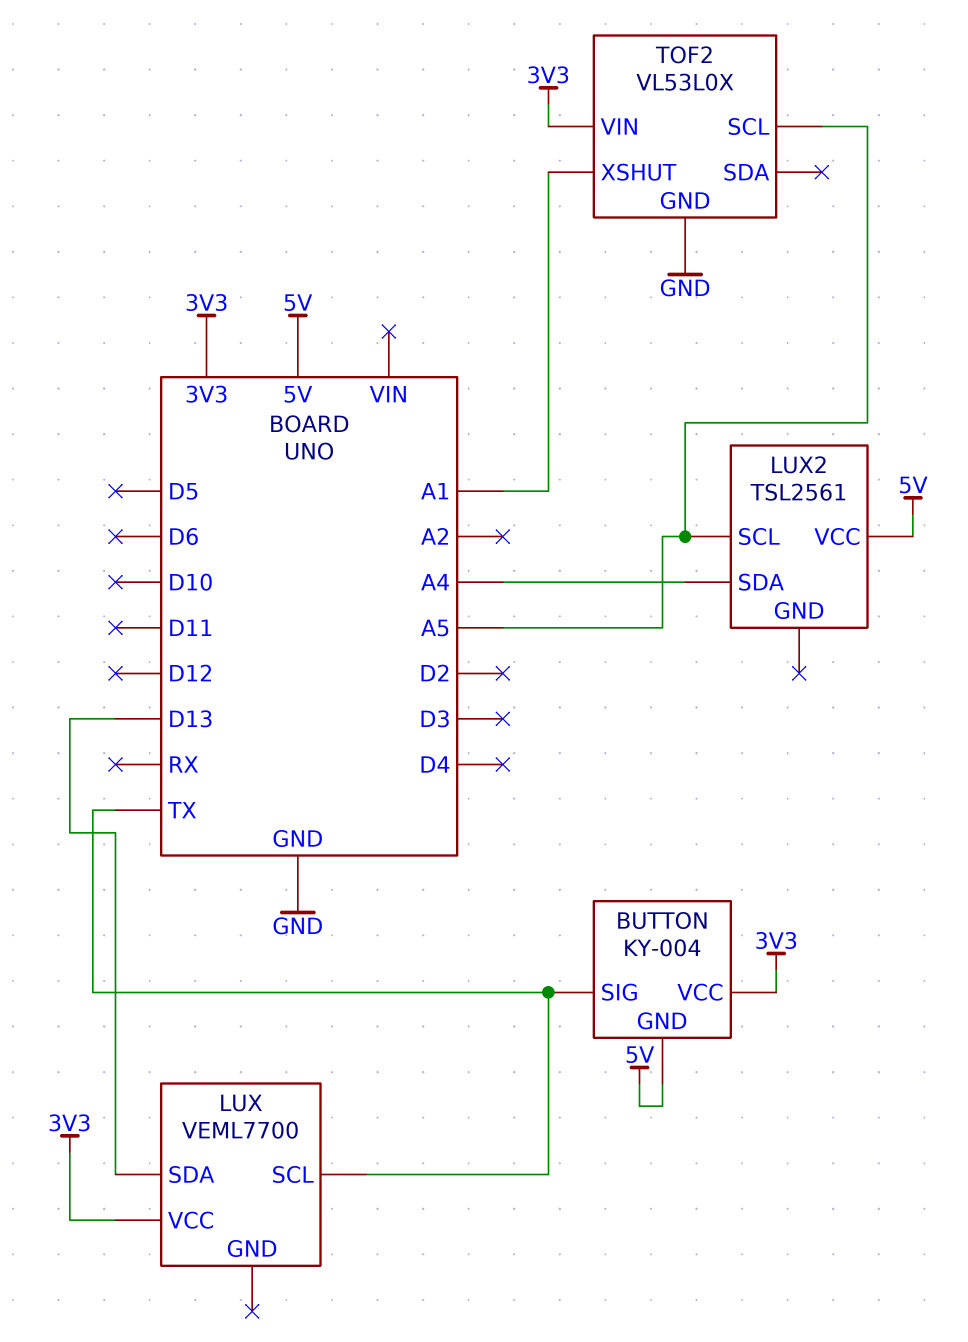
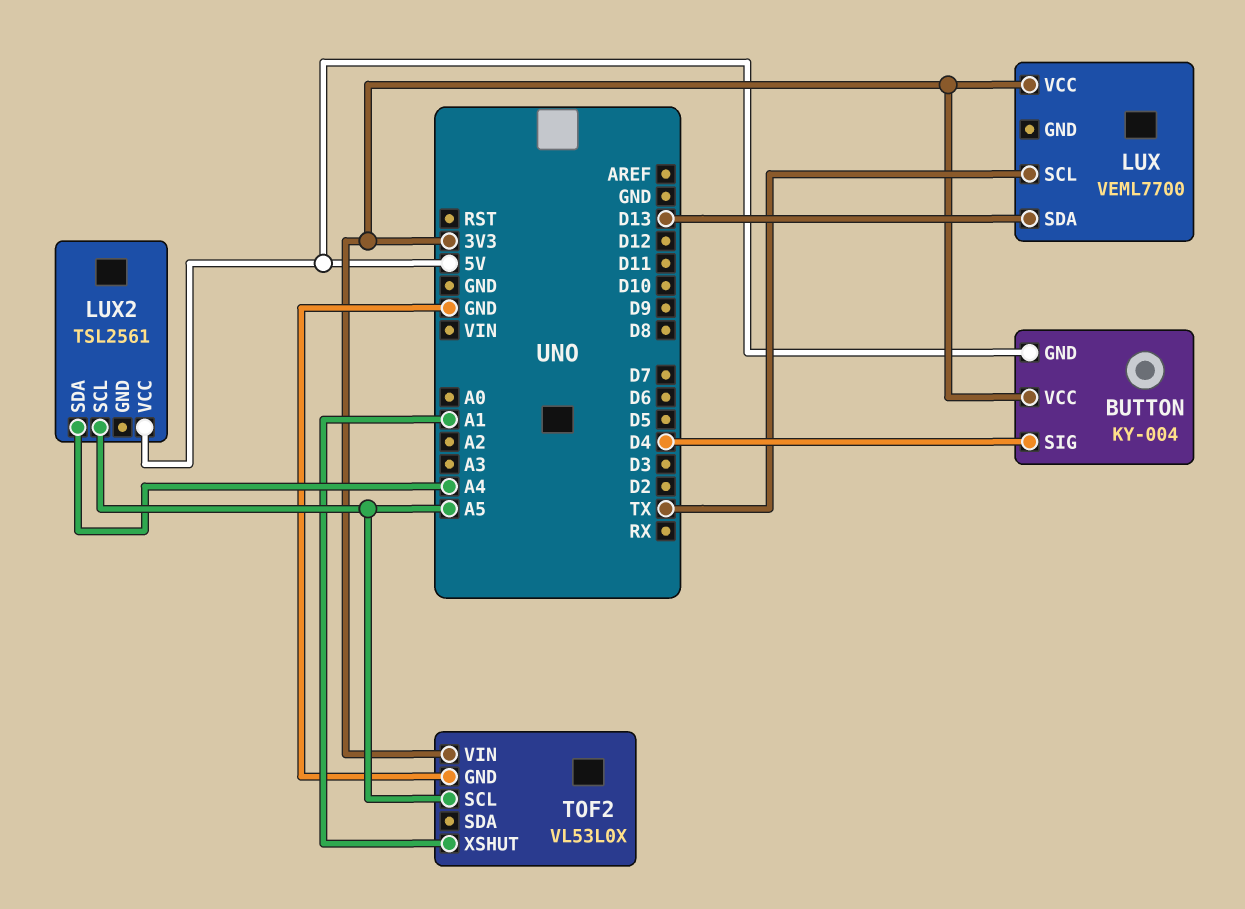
BUTTON pin SIG: TX -> D4

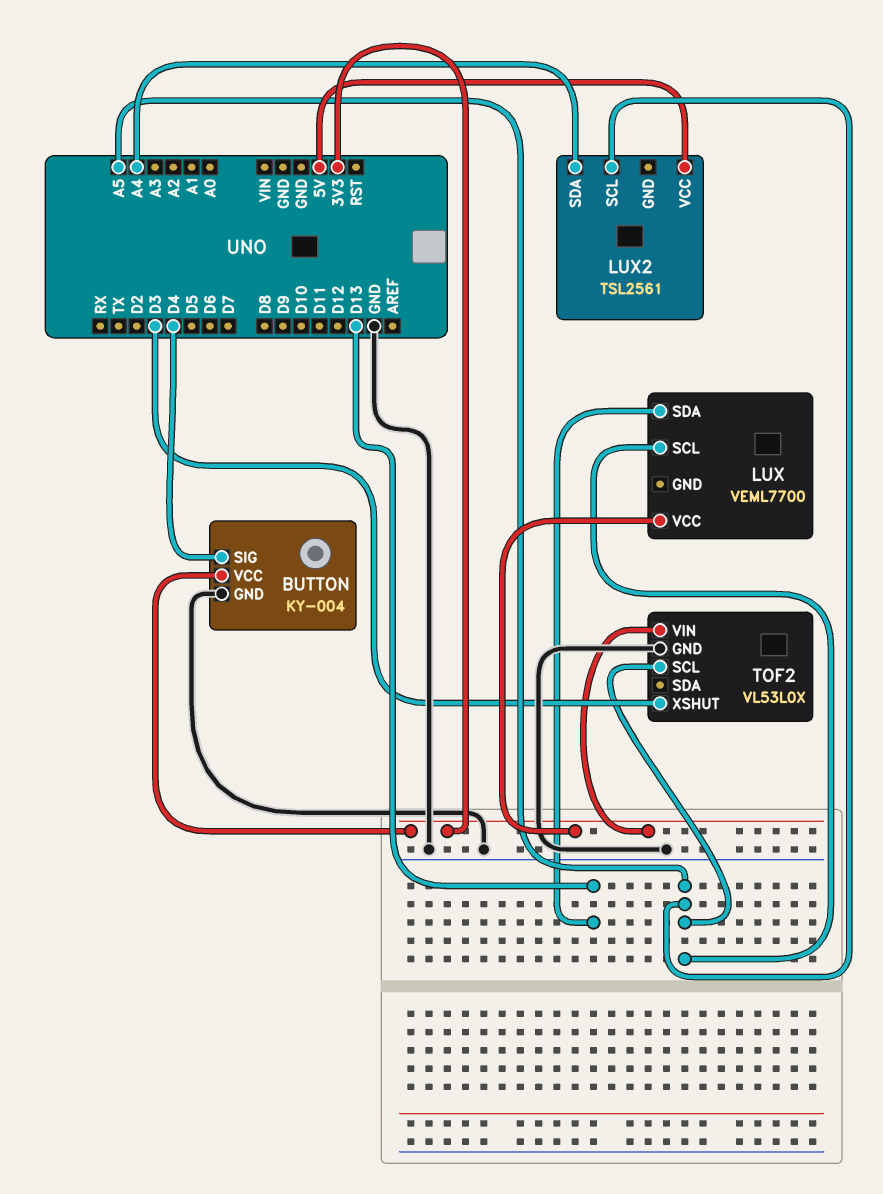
BUTTON pin GND: 5V -> GND
LUX pin SCL: TX -> A5
TOF2 pin XSHUT: A1 -> D3

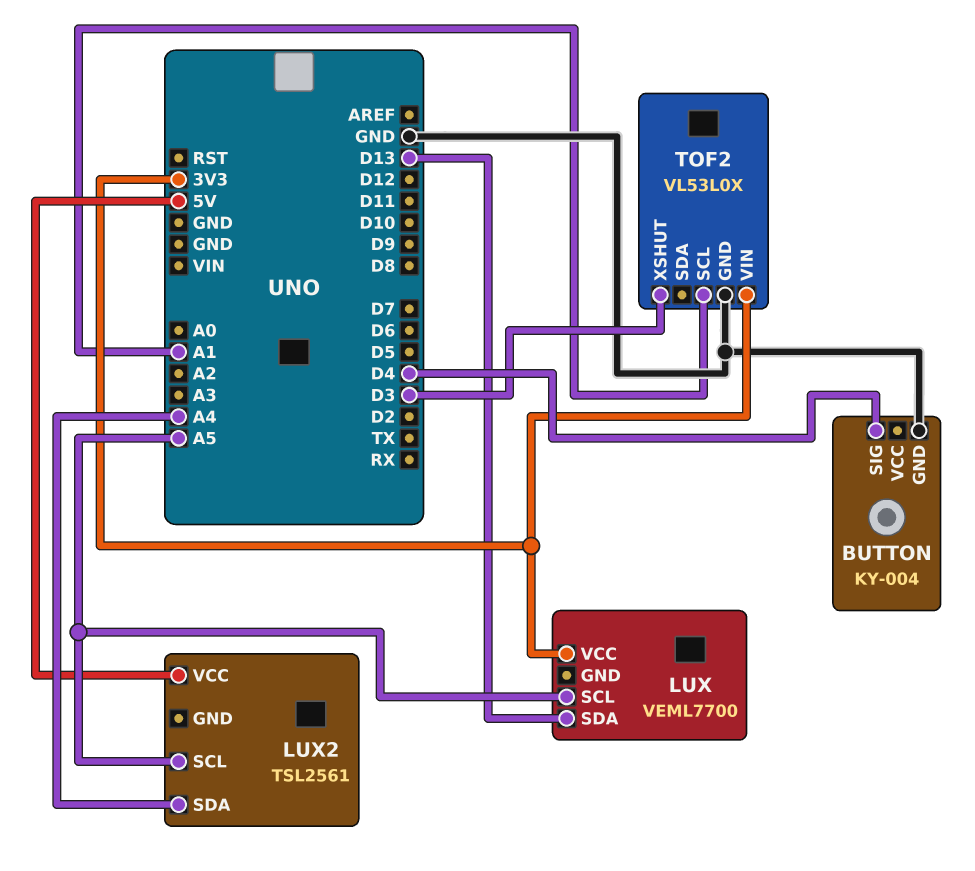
BUTTON pin VCC: 3V3 -> none
TOF2 pin SCL: A5 -> A1

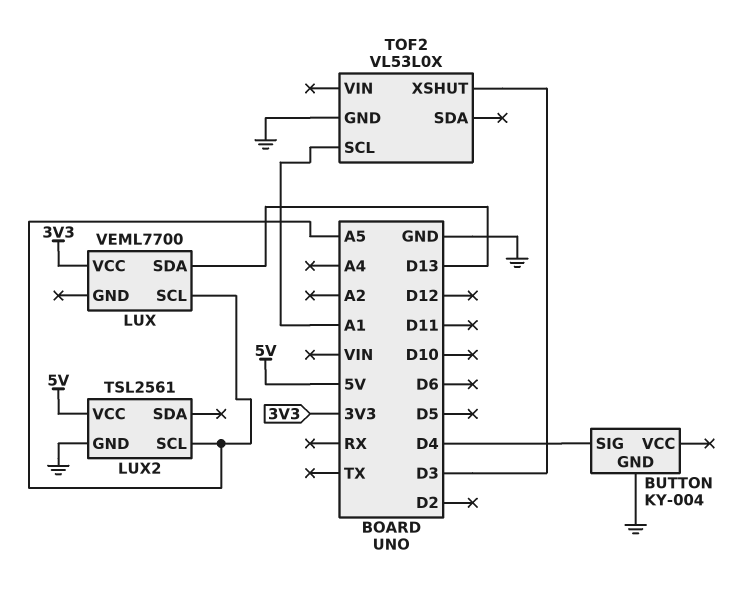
LUX2 pin GND: none -> GND
LUX2 pin SDA: A4 -> none
TOF2 pin VIN: 3V3 -> none

